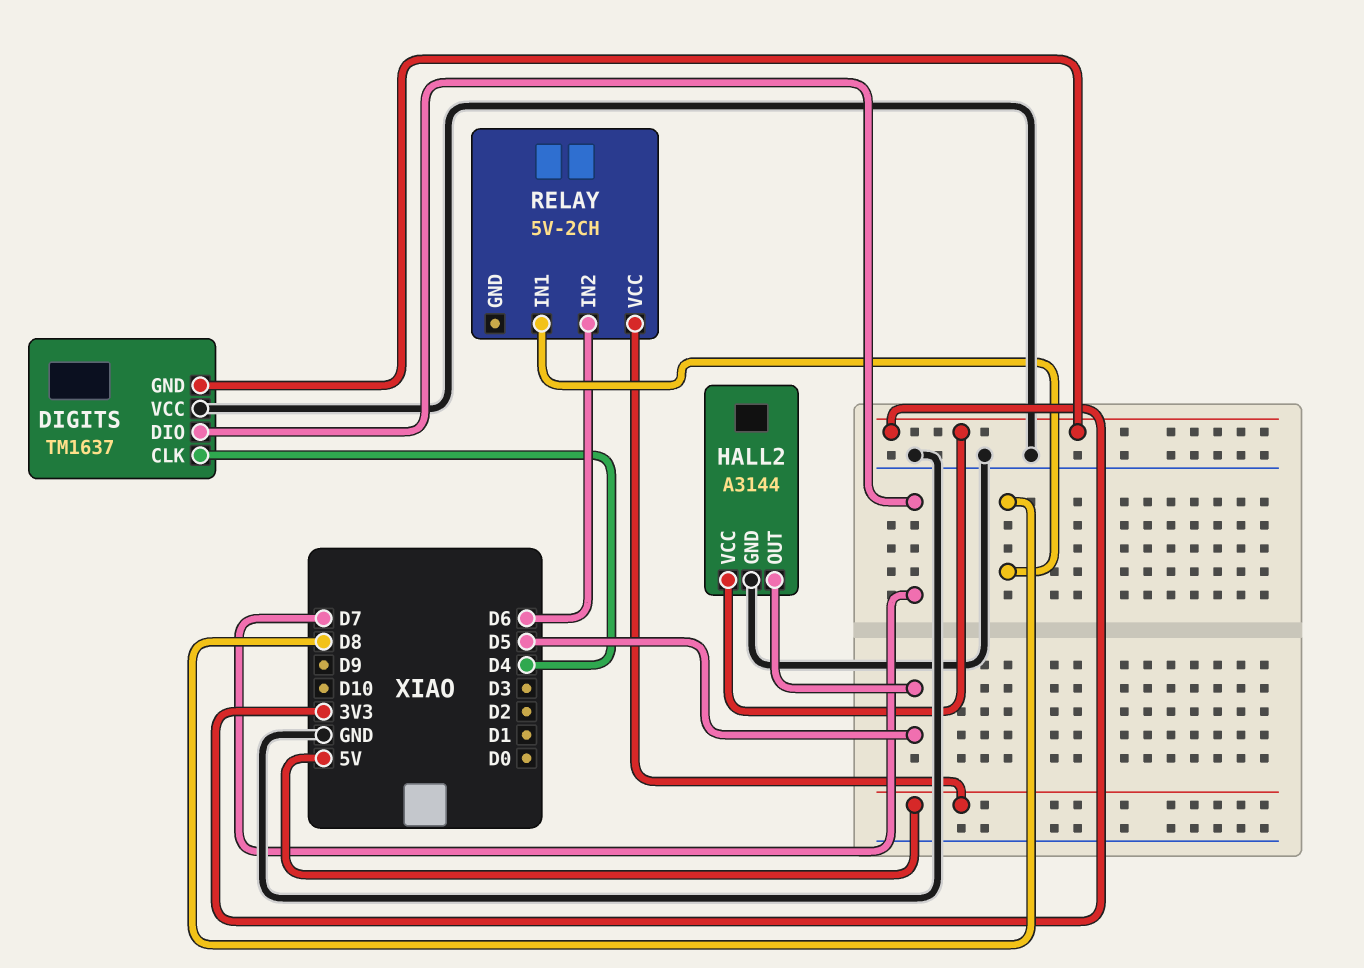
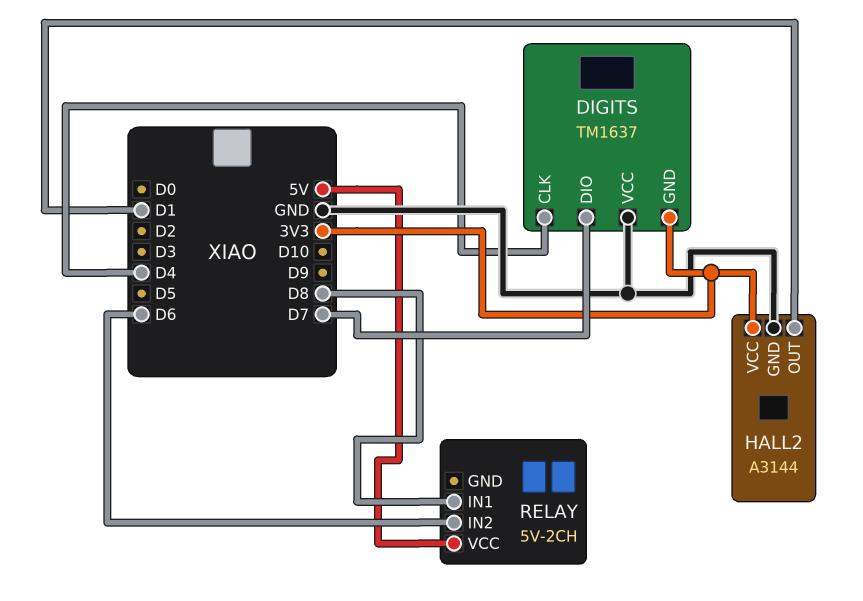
HALL2 pin OUT: D5 -> D1

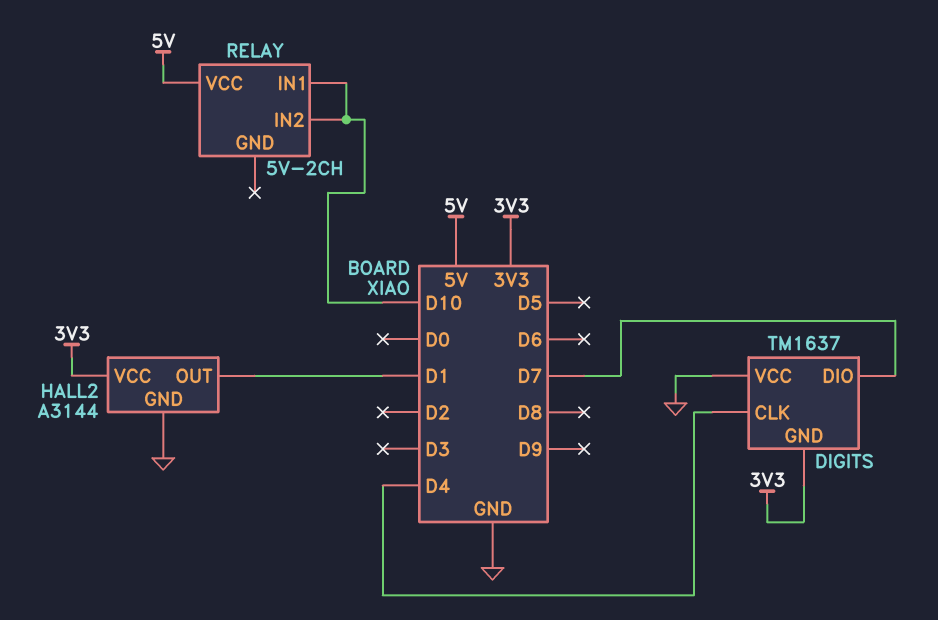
RELAY pin IN1: D8 -> D10
RELAY pin IN2: D6 -> D10

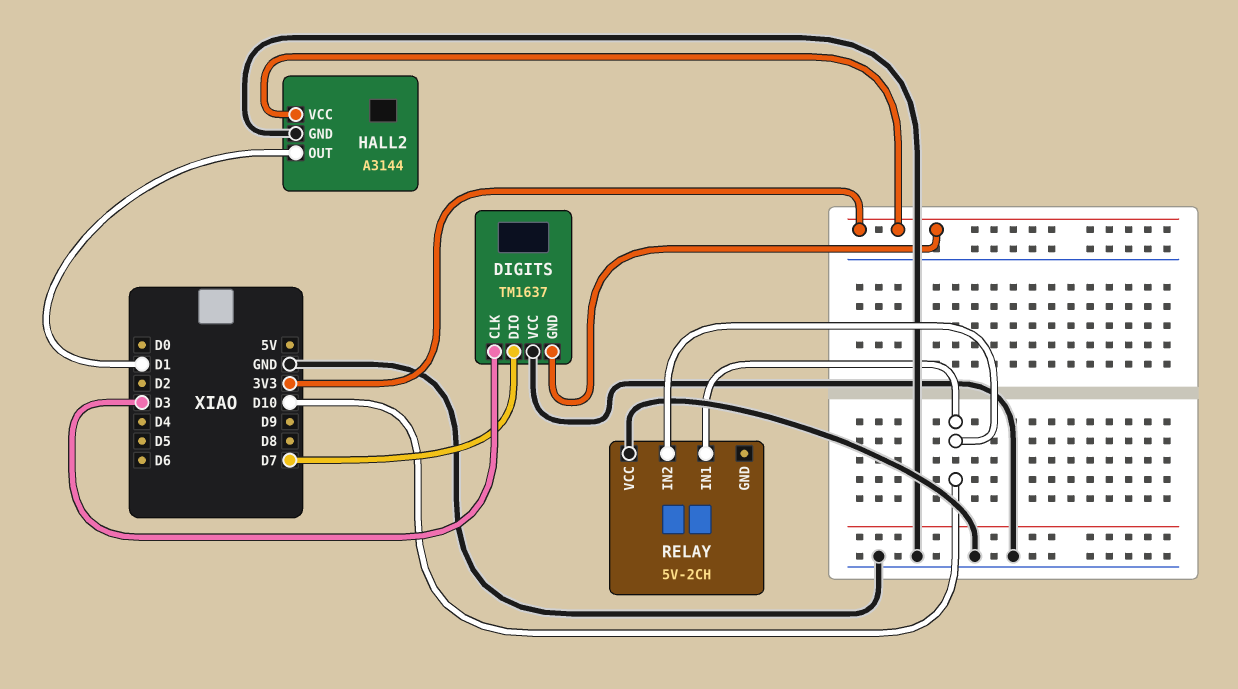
DIGITS pin CLK: D4 -> D3
RELAY pin VCC: 5V -> GND

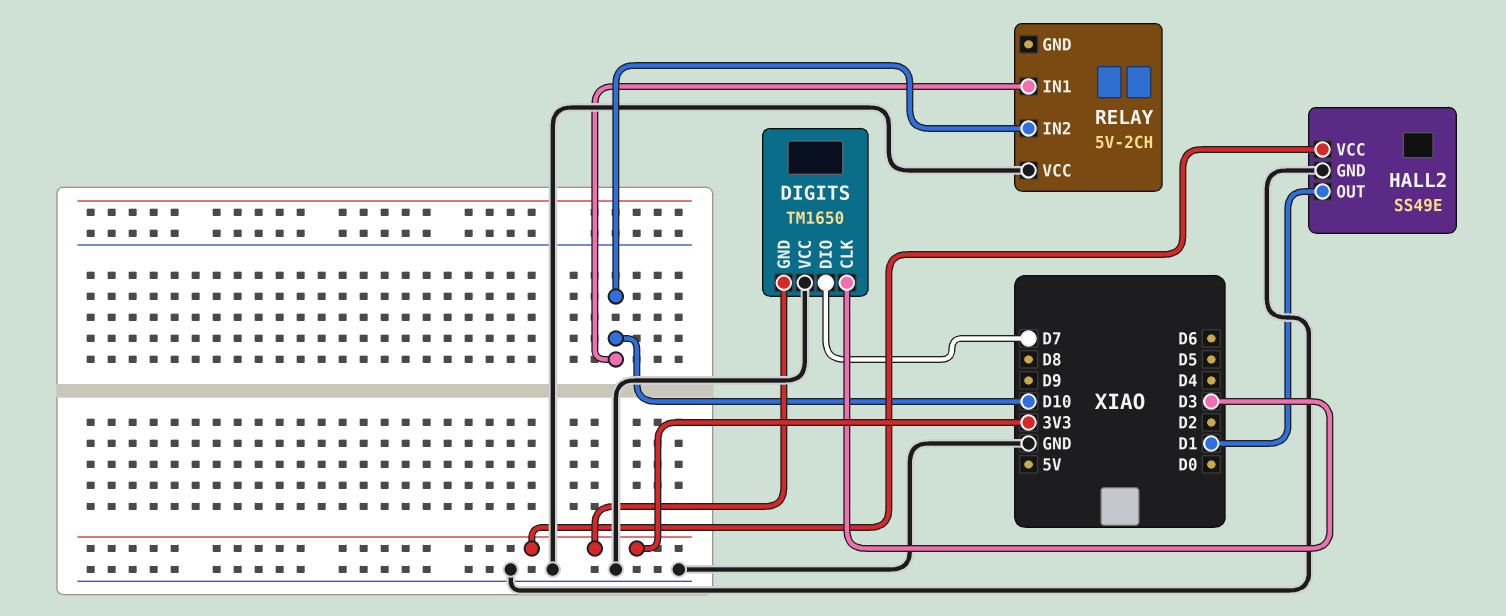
DIGITS: TM1637 -> TM1650
HALL2: A3144 -> SS49E

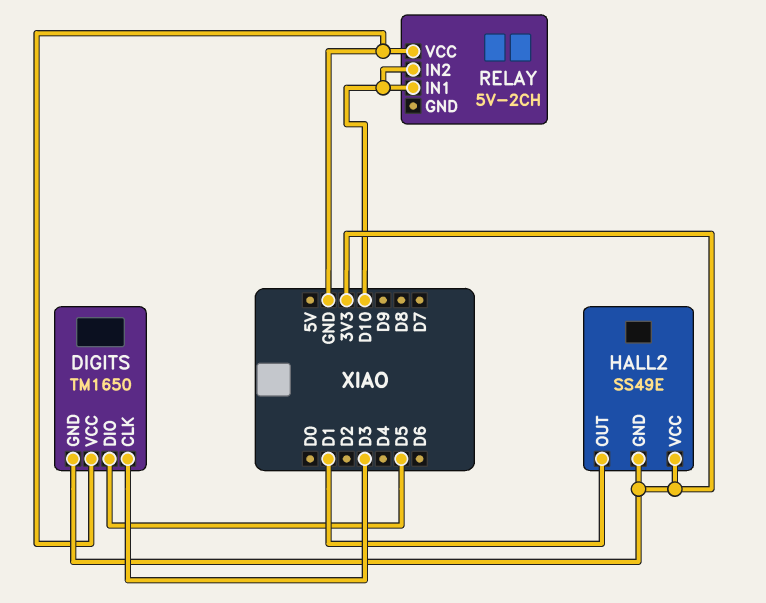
DIGITS pin DIO: D7 -> D5
HALL2 pin GND: GND -> 3V3

